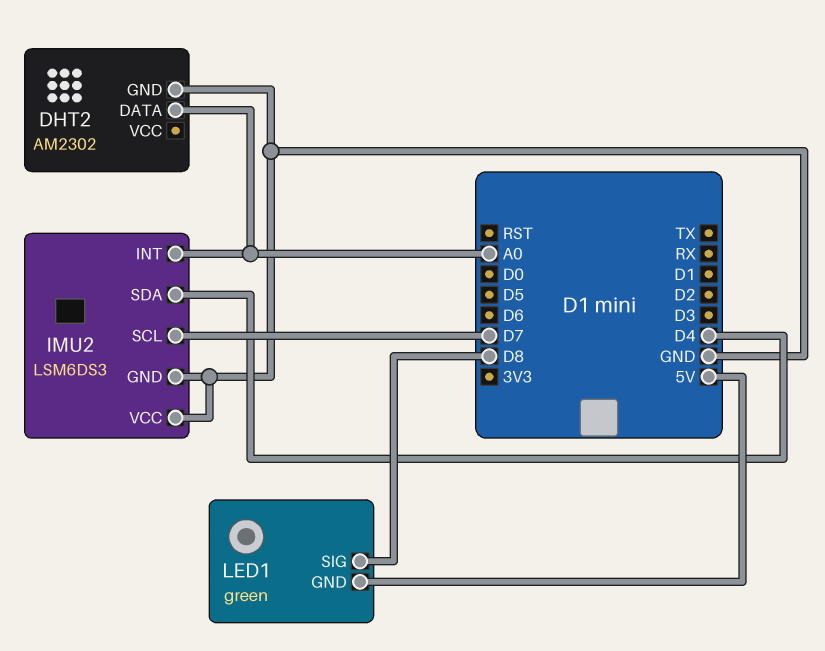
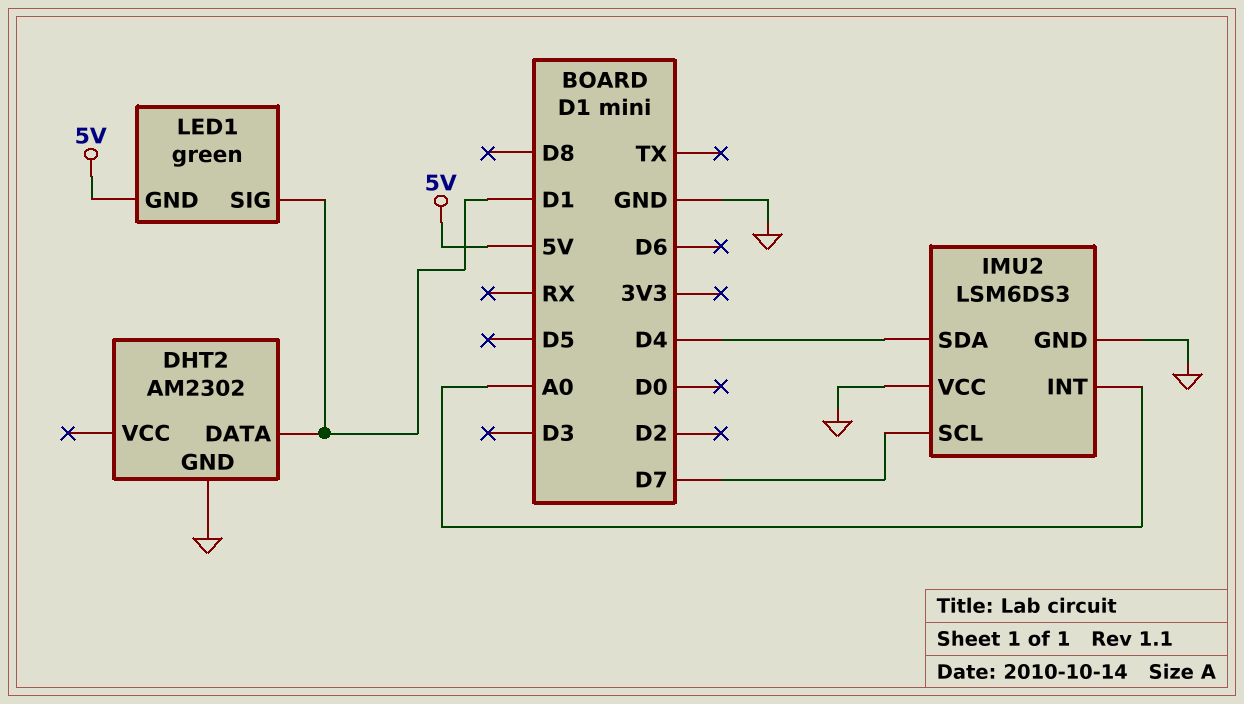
DHT2 pin DATA: A0 -> D1
LED1 pin SIG: D8 -> D1

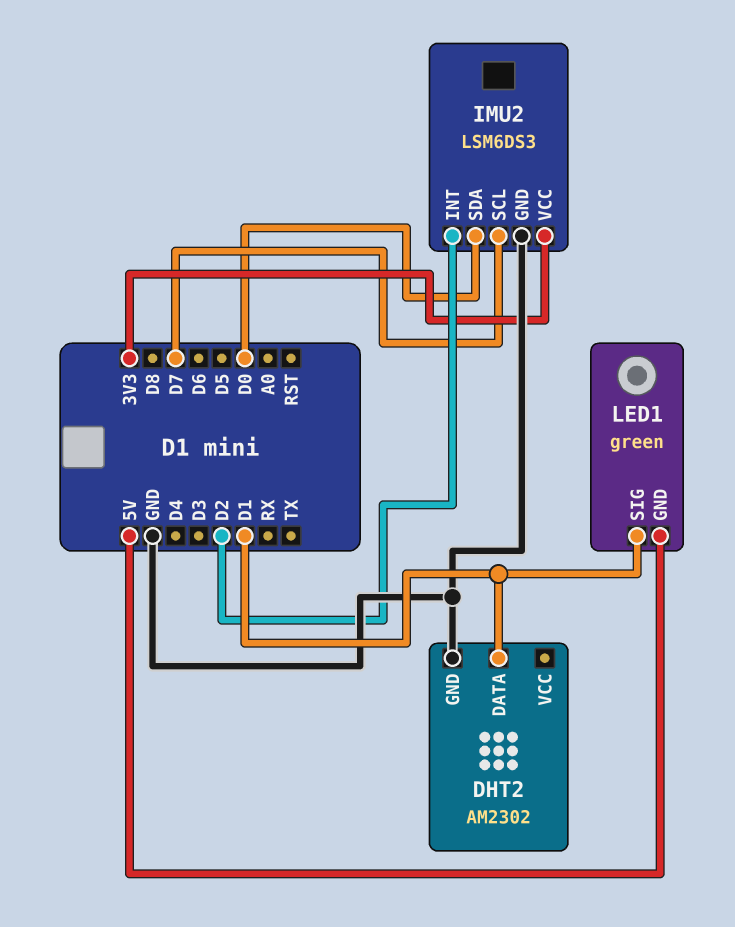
IMU2 pin INT: A0 -> D2
IMU2 pin SDA: D4 -> D0
IMU2 pin VCC: GND -> 3V3

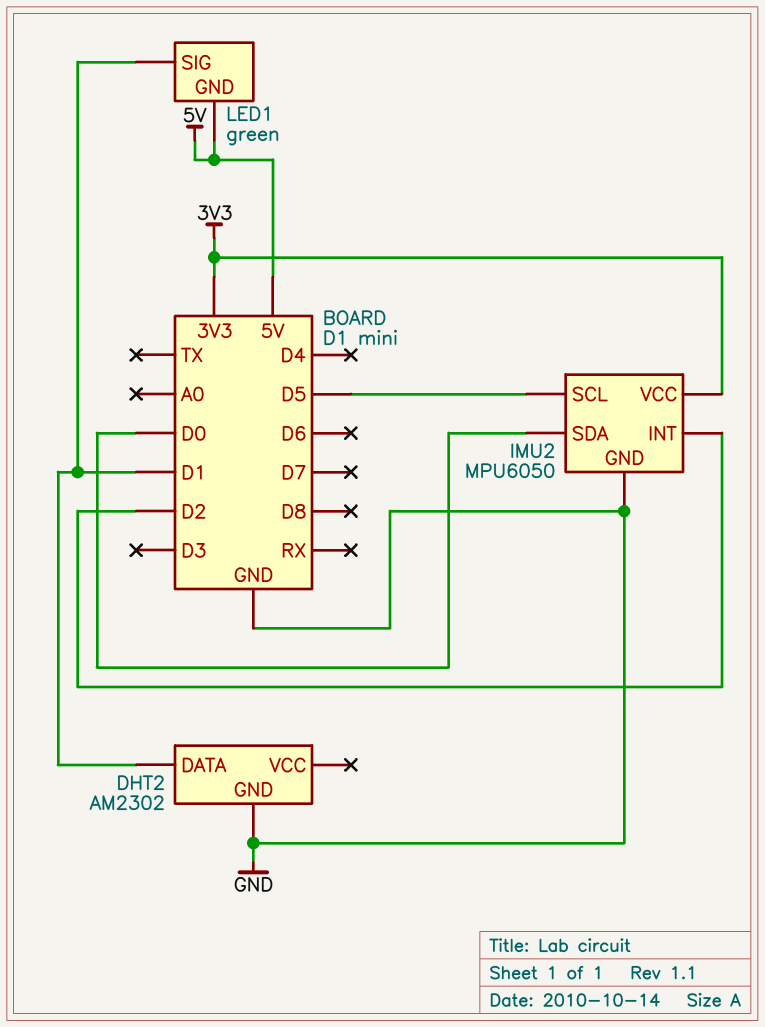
IMU2: LSM6DS3 -> MPU6050
IMU2 pin SCL: D7 -> D5

